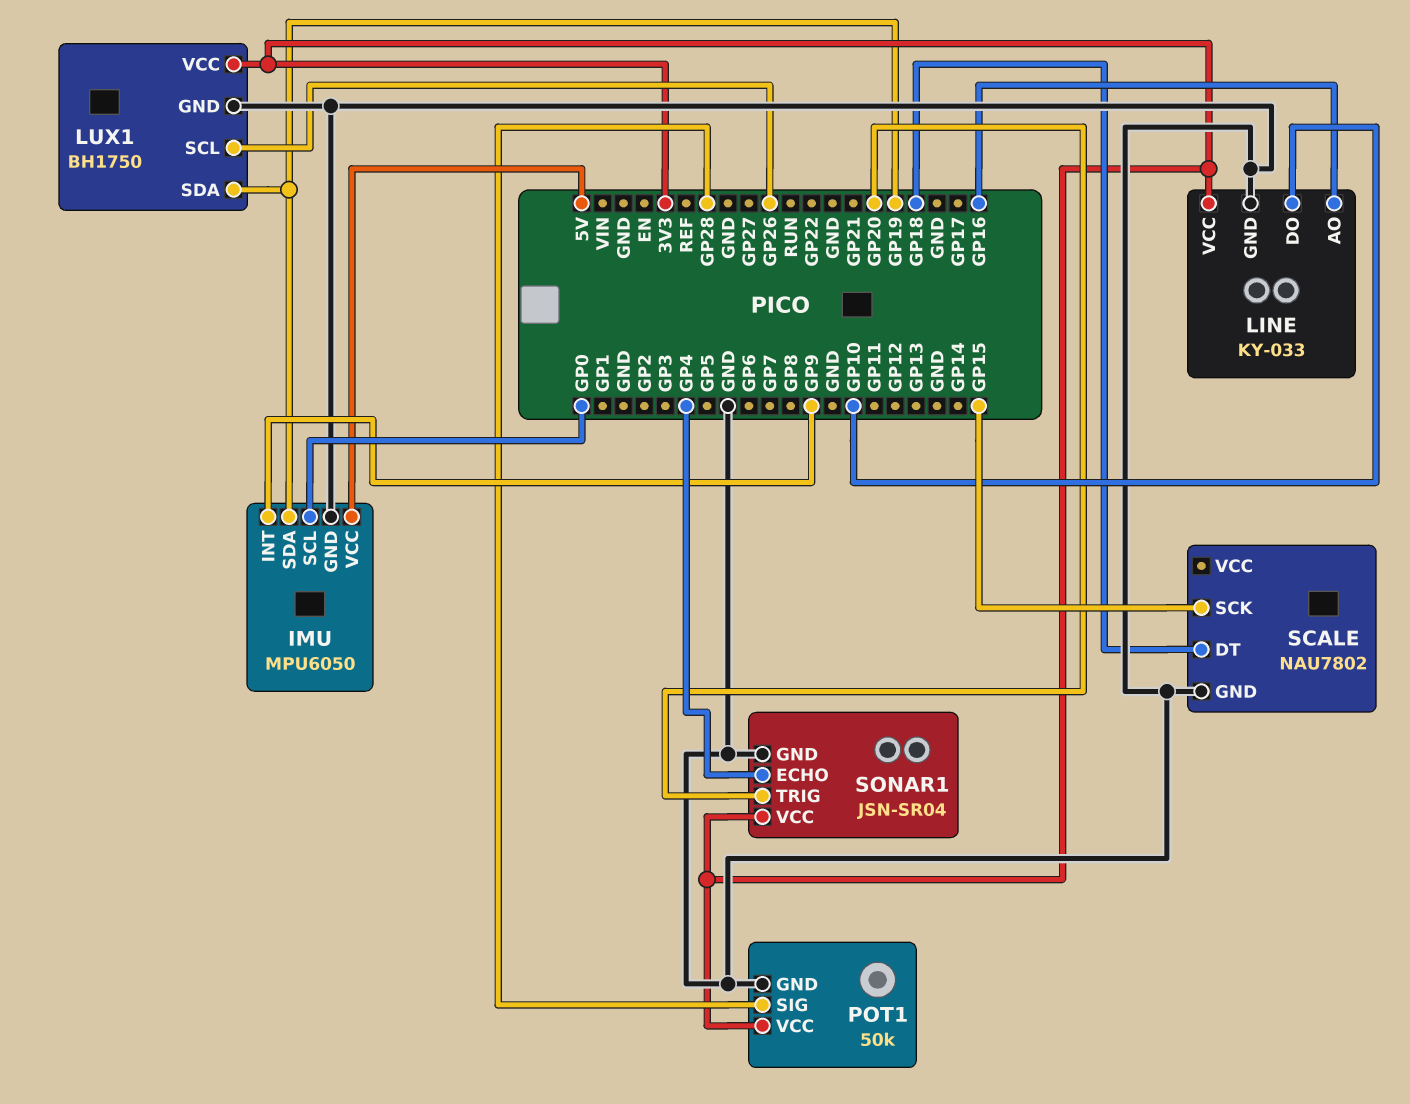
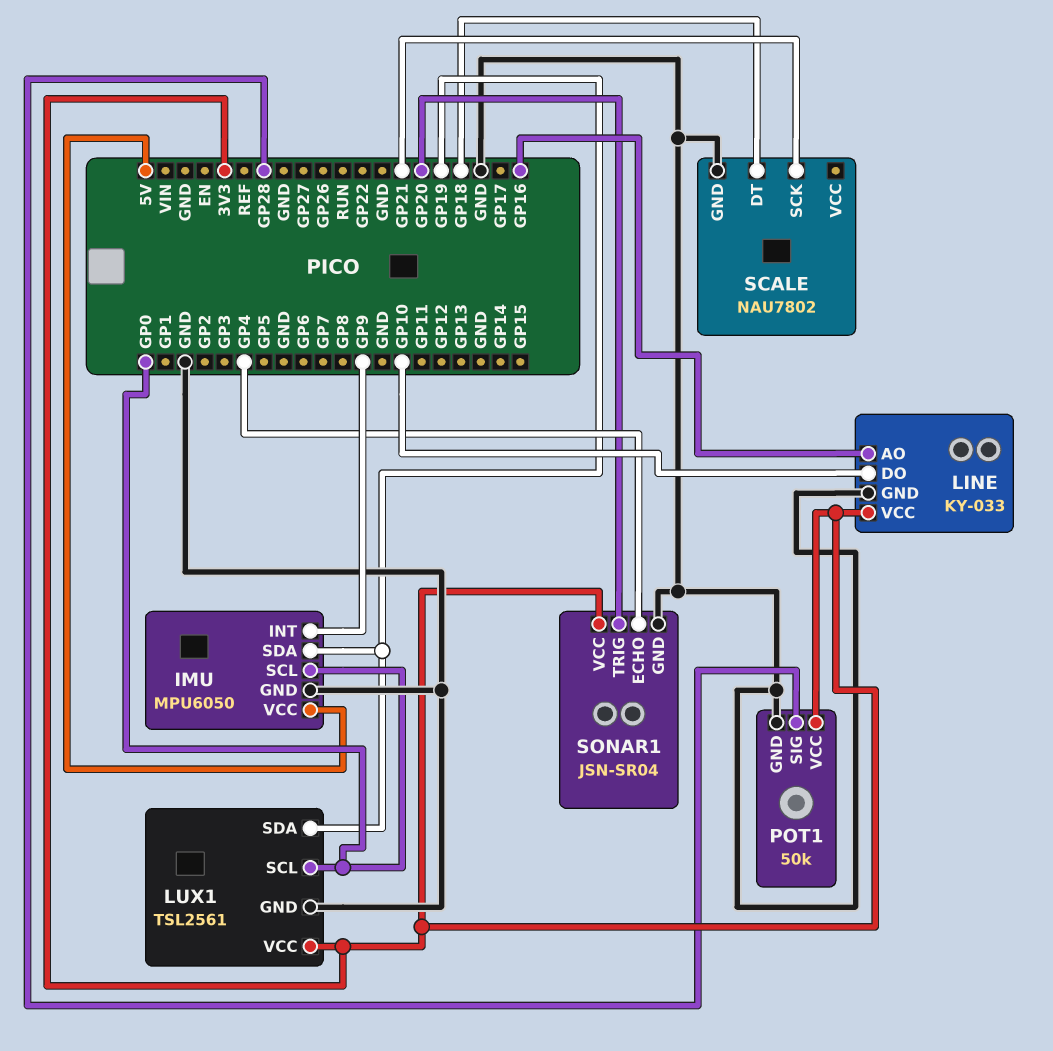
LUX1: BH1750 -> TSL2561
LUX1 pin SCL: GP26 -> GP0
SCALE pin SCK: GP15 -> GP21

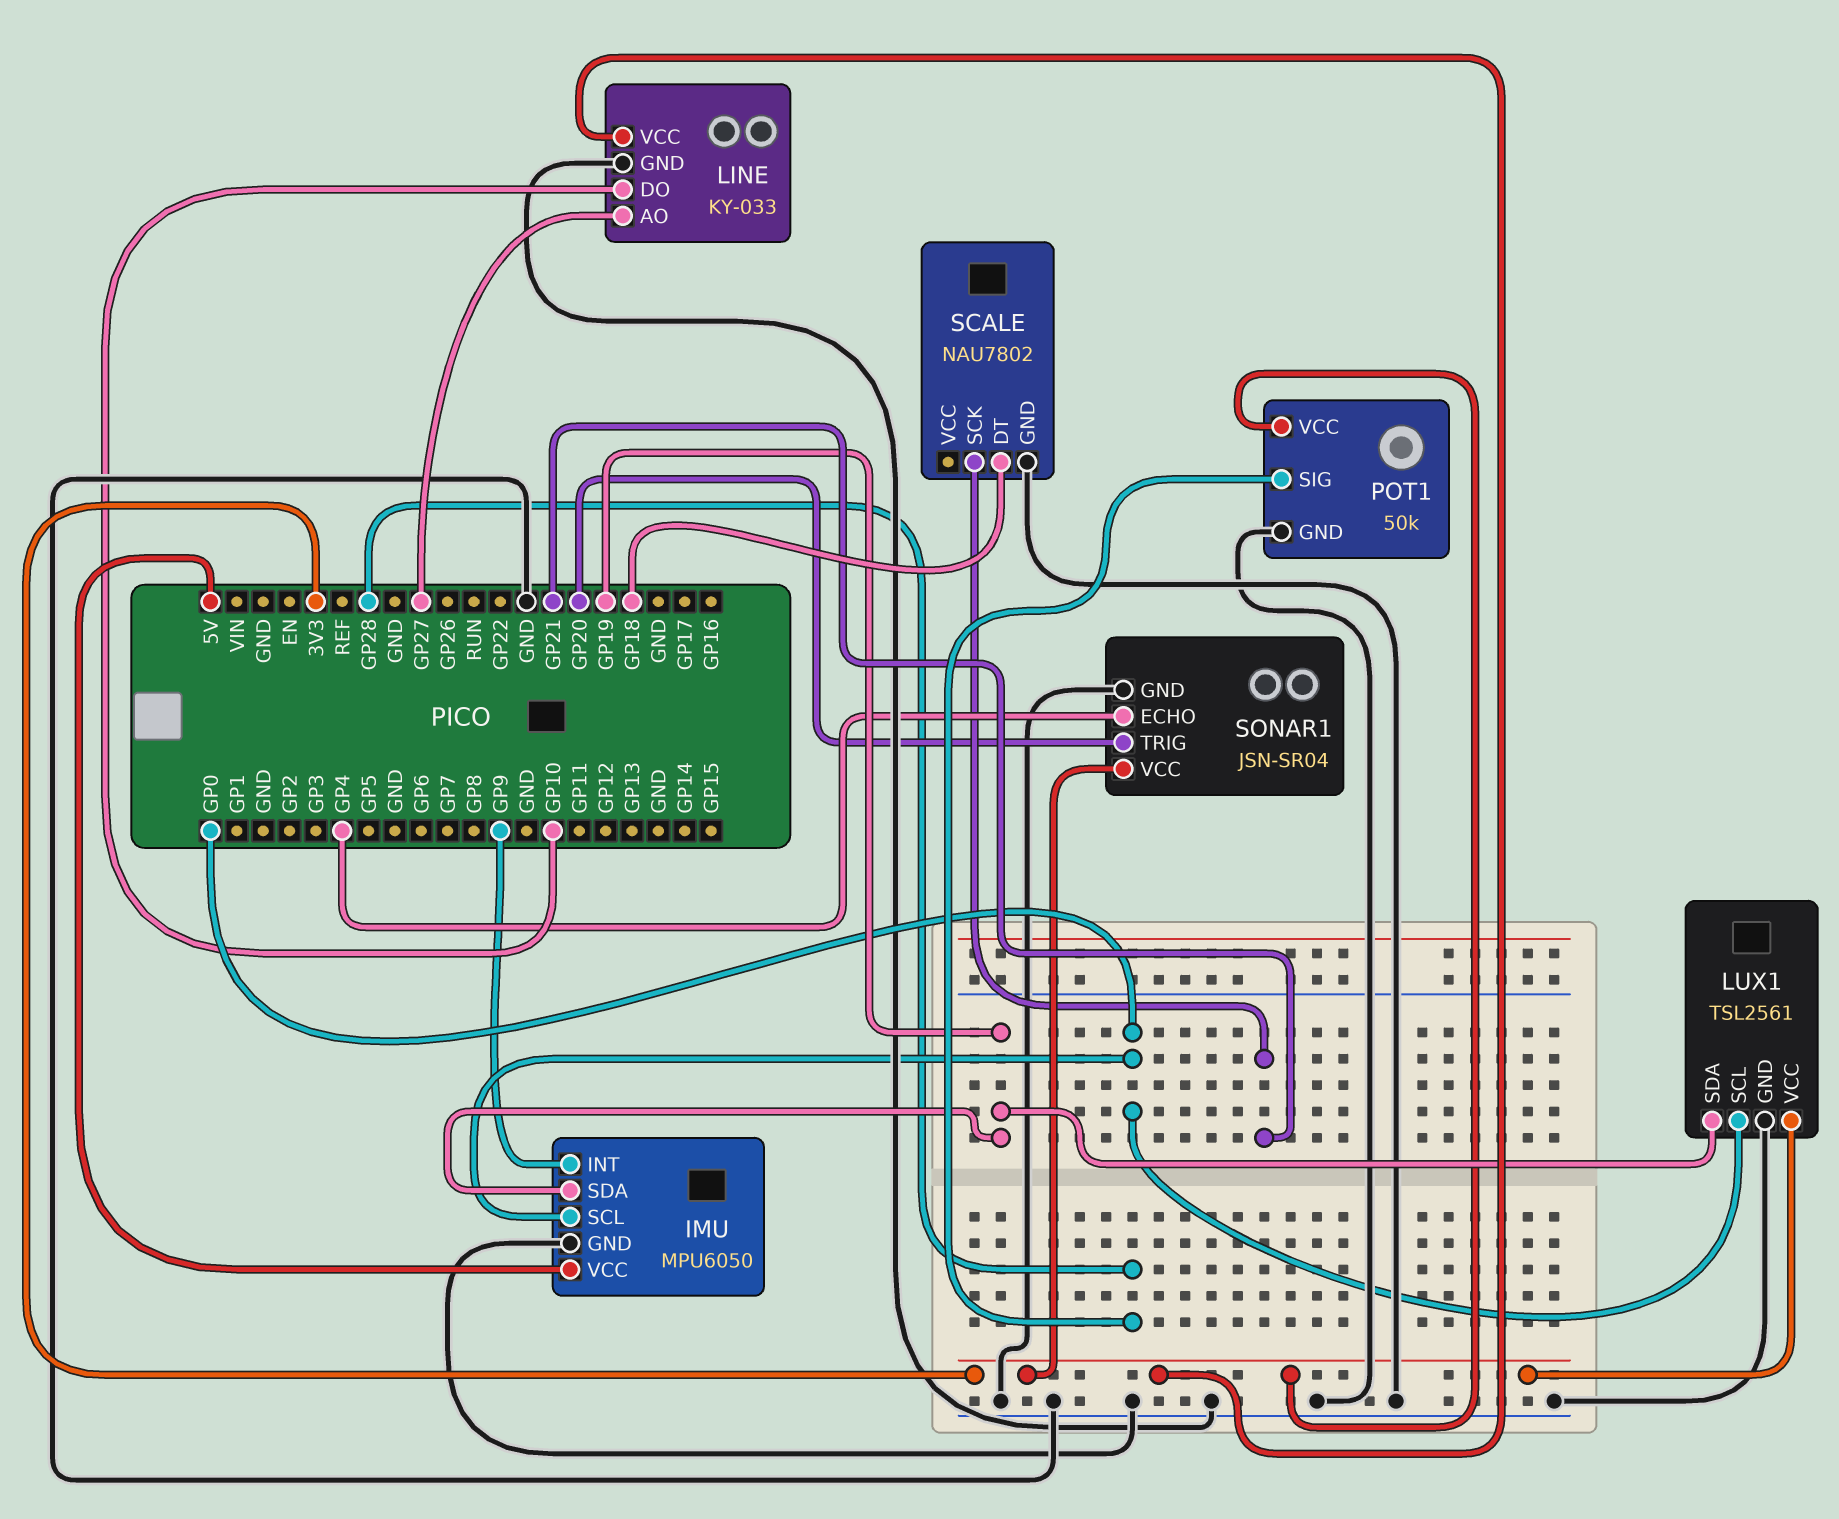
LINE pin AO: GP16 -> GP27

